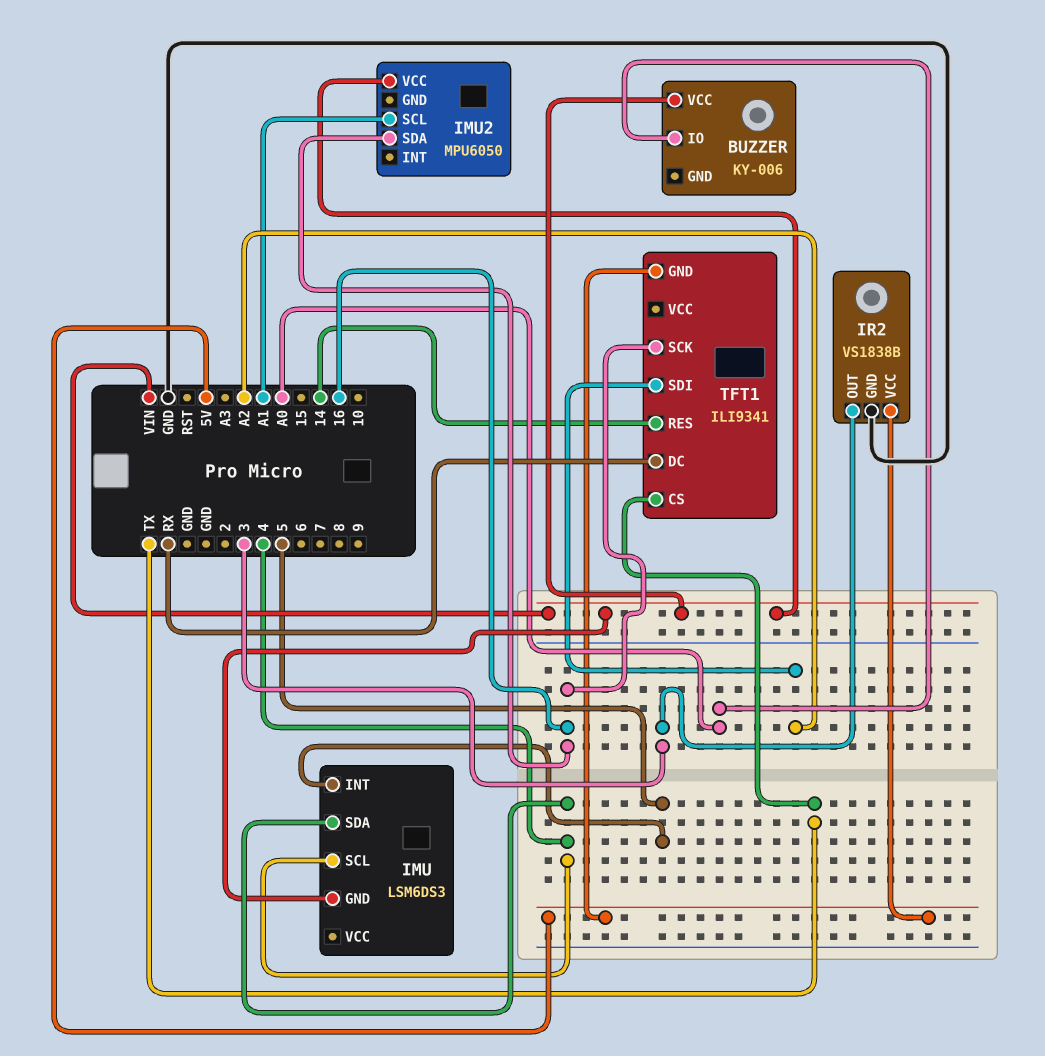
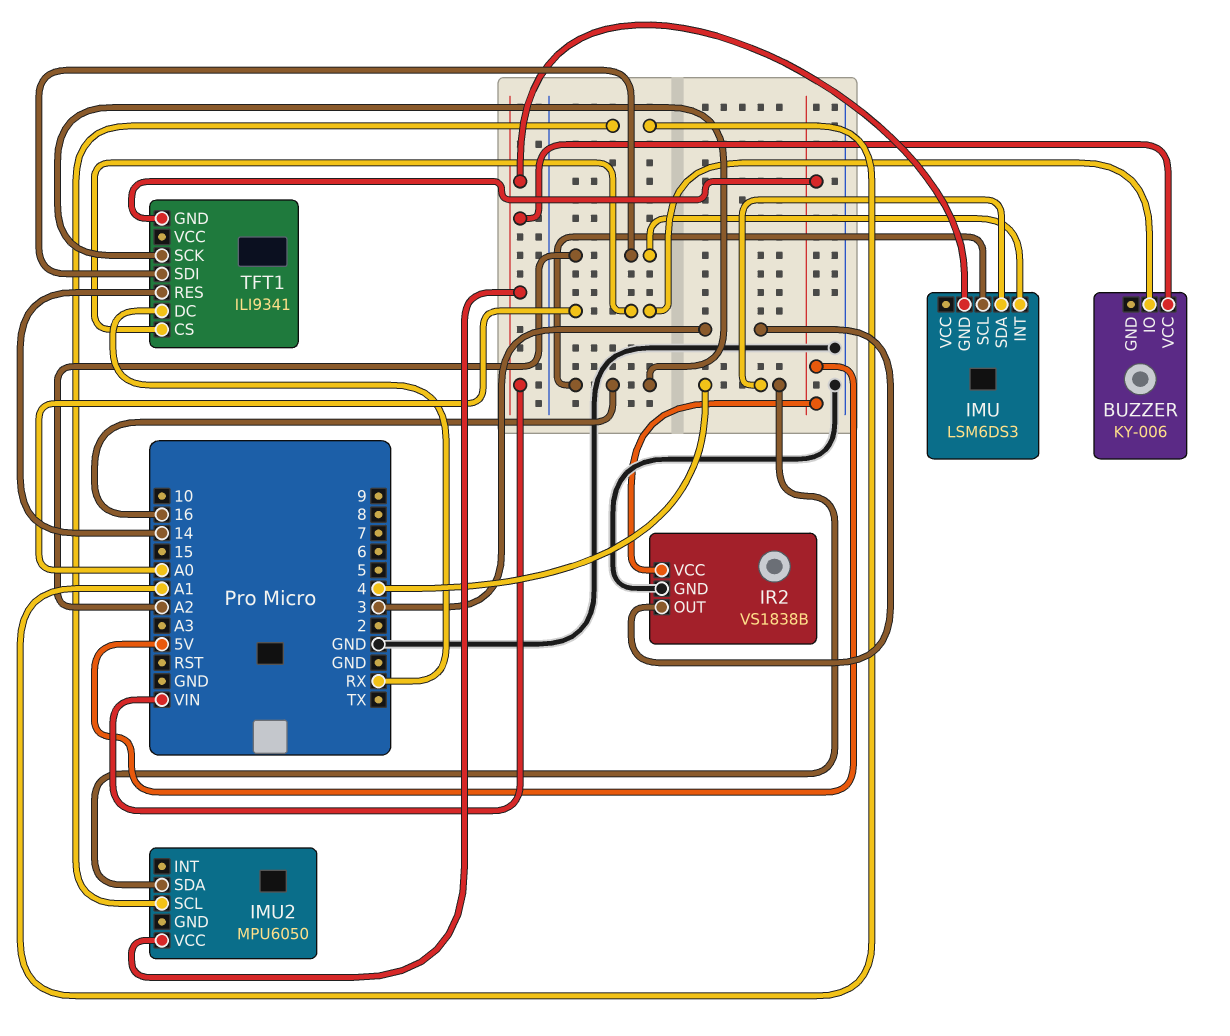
IMU pin INT: 5 -> A2
IMU pin SCL: 4 -> 16
IMU2 pin SDA: 16 -> 4
TFT1 pin CS: TX -> A0

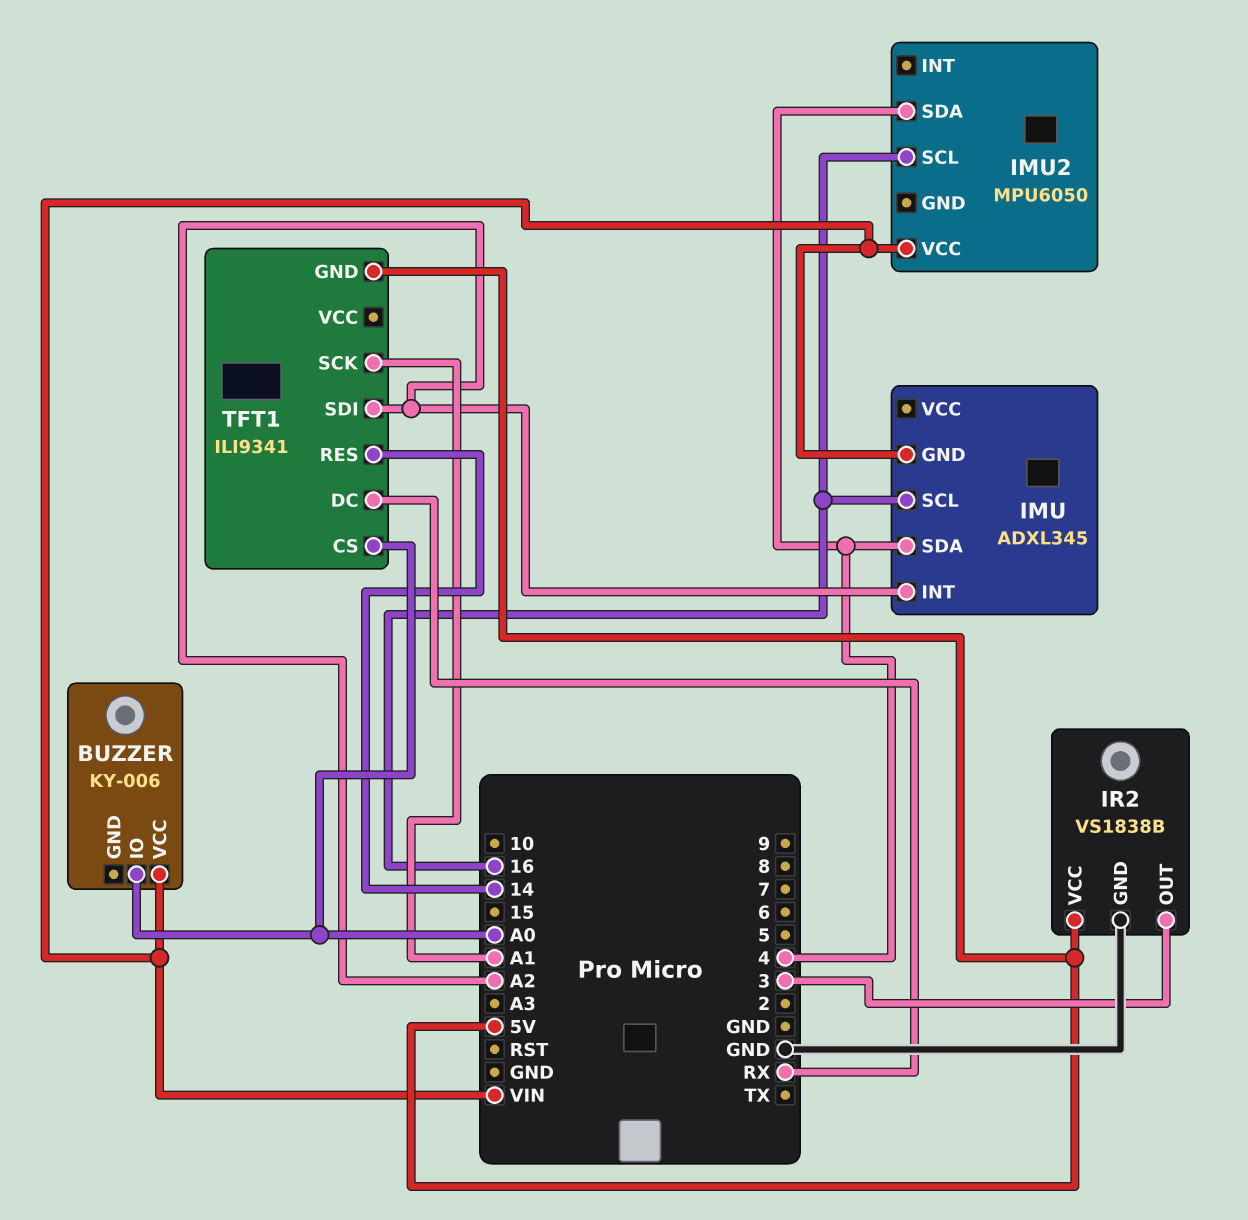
IMU: LSM6DS3 -> ADXL345
IMU2 pin SCL: A1 -> 16
TFT1 pin SCK: 16 -> A1

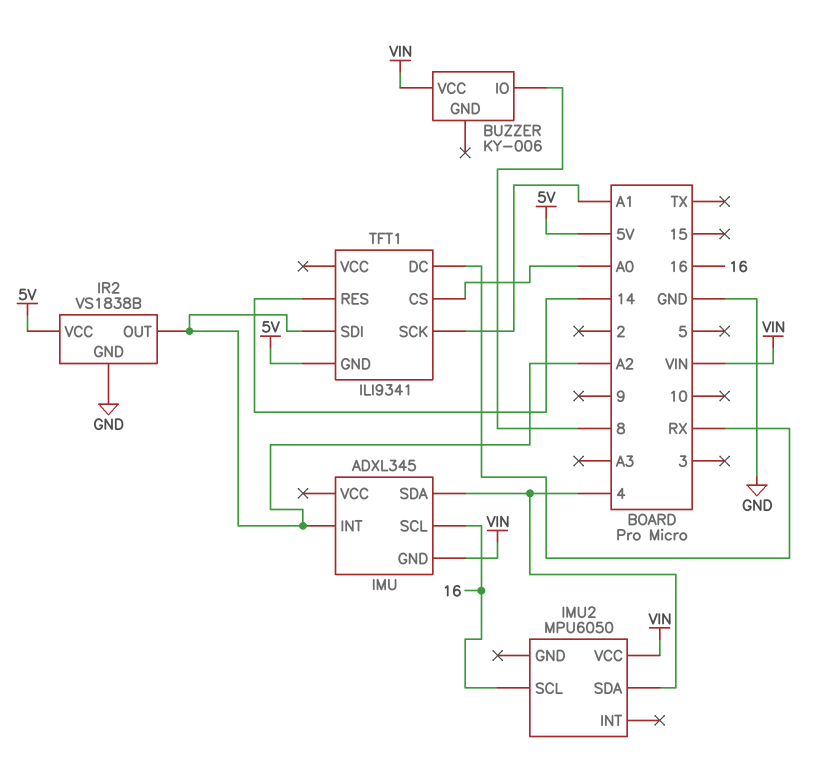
BUZZER pin IO: A0 -> 8
IR2 pin OUT: 3 -> A2

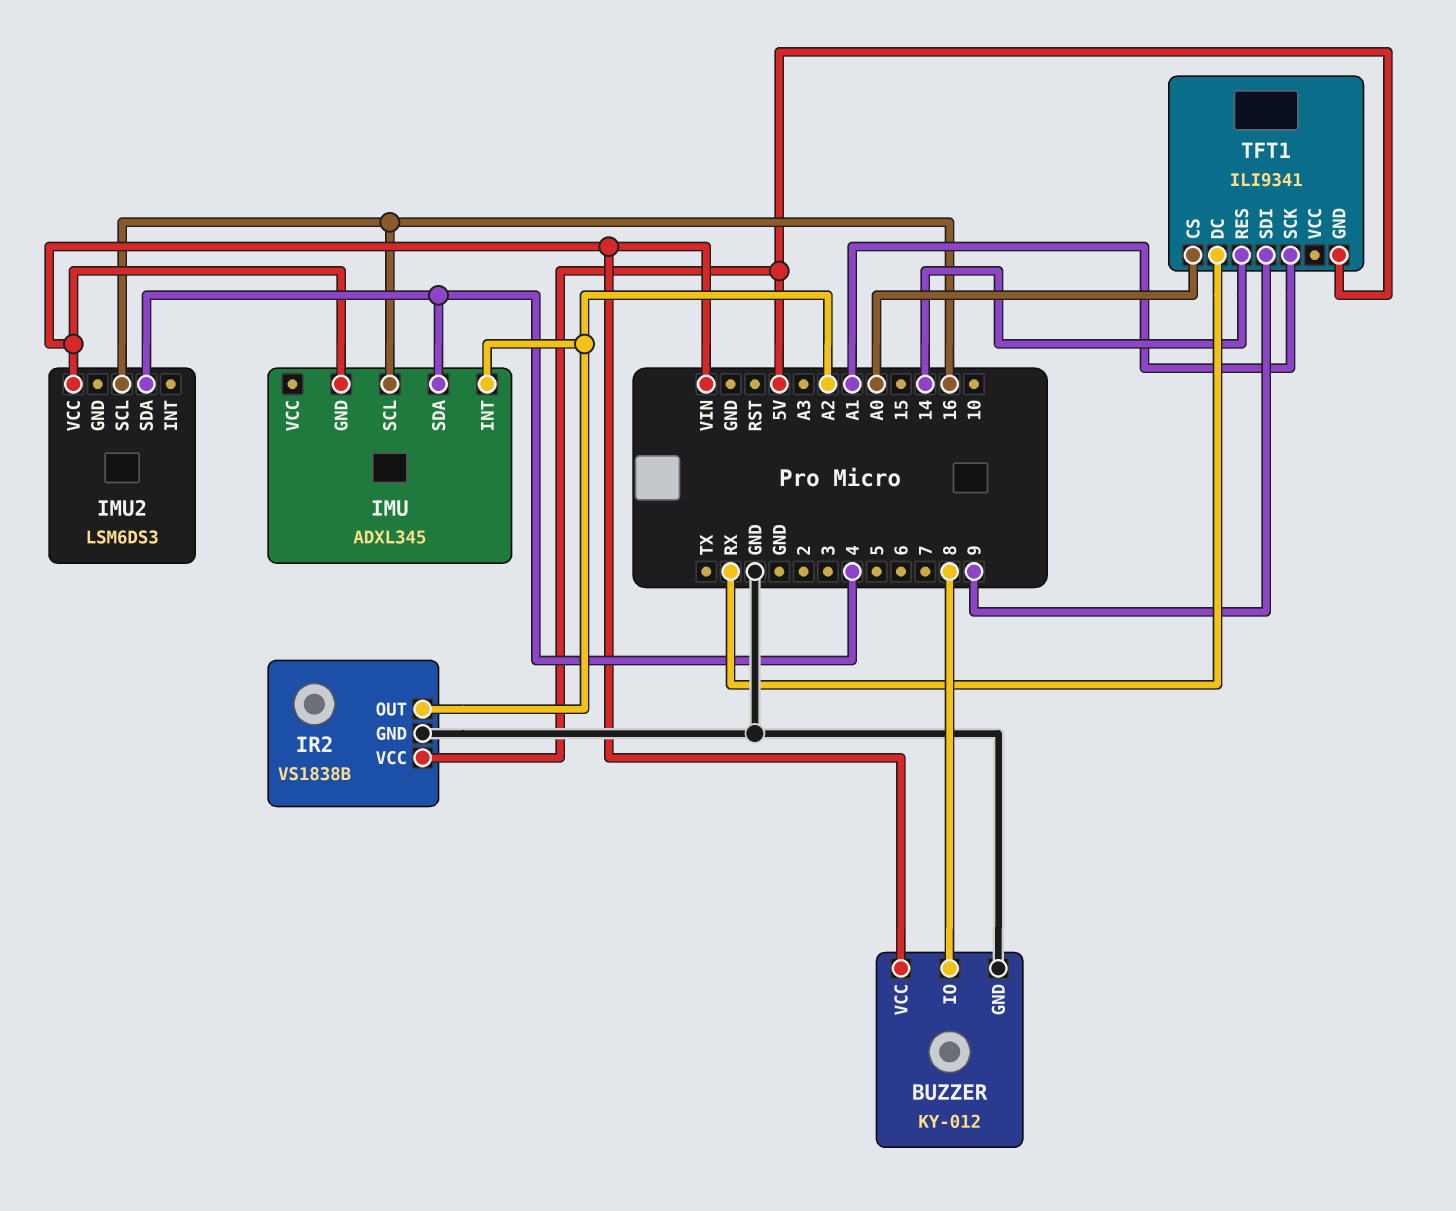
BUZZER: KY-006 -> KY-012
BUZZER pin GND: none -> GND
IMU2: MPU6050 -> LSM6DS3
TFT1 pin SDI: A2 -> 9

